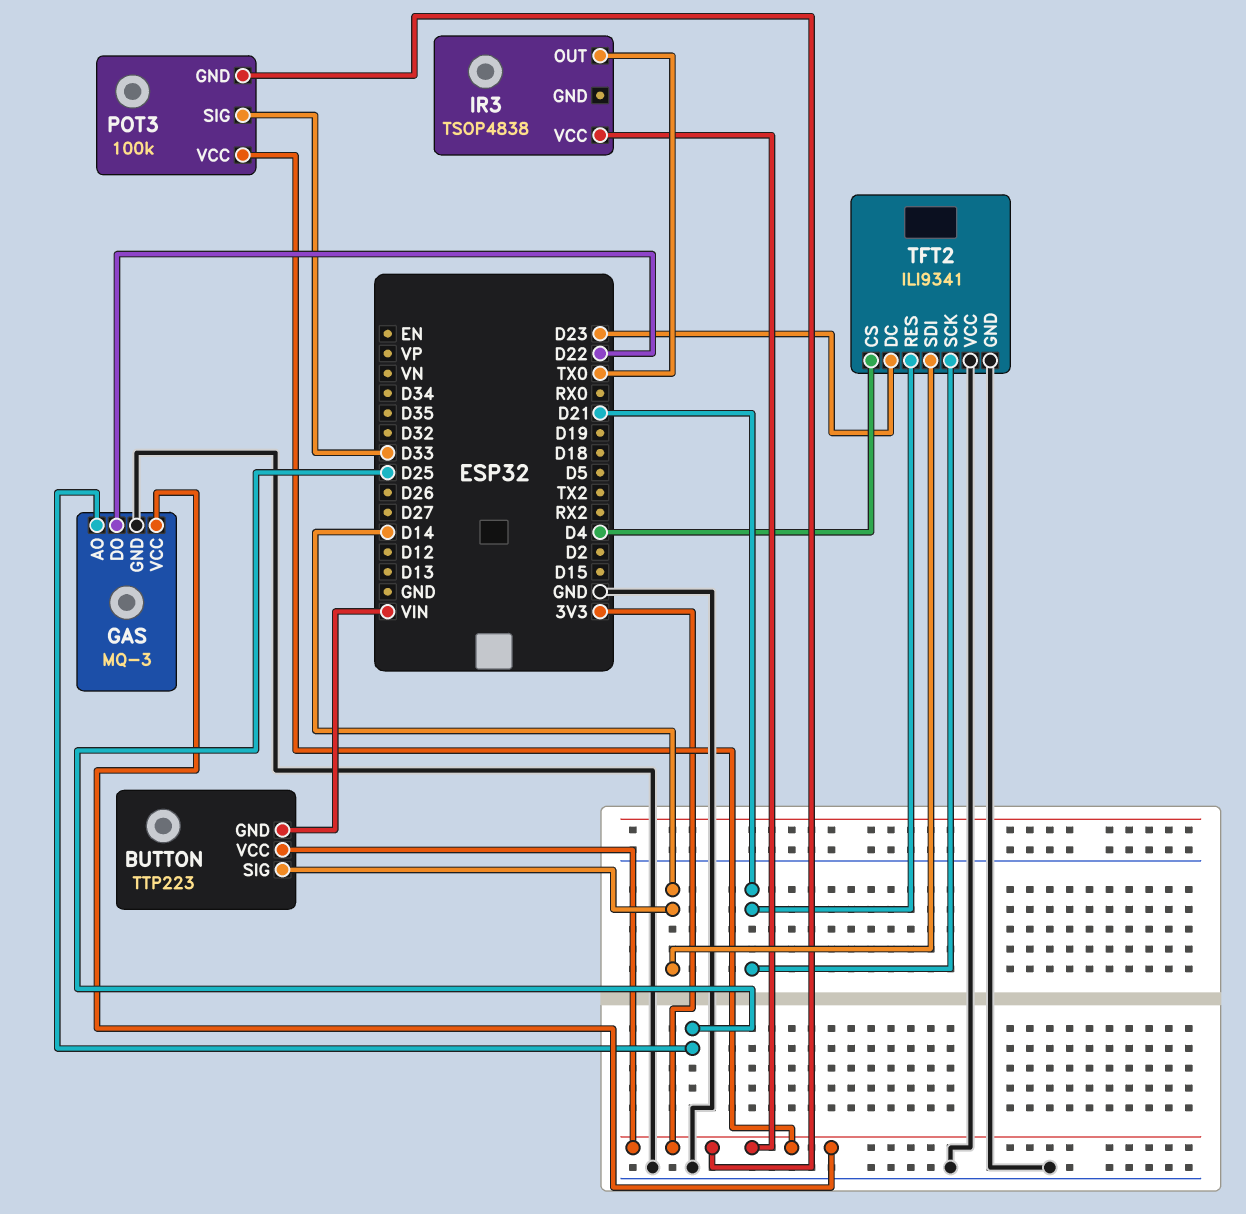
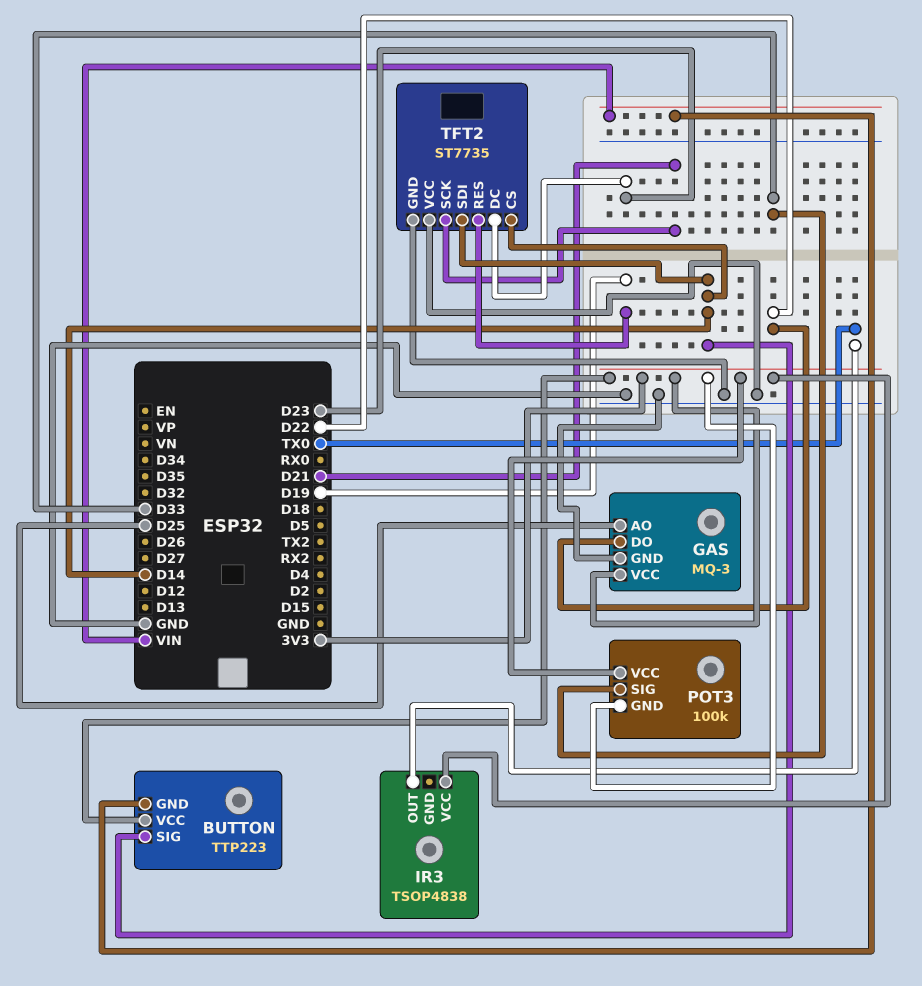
TFT2: ILI9341 -> ST7735
TFT2 pin CS: D4 -> D14
TFT2 pin RES: D21 -> D19

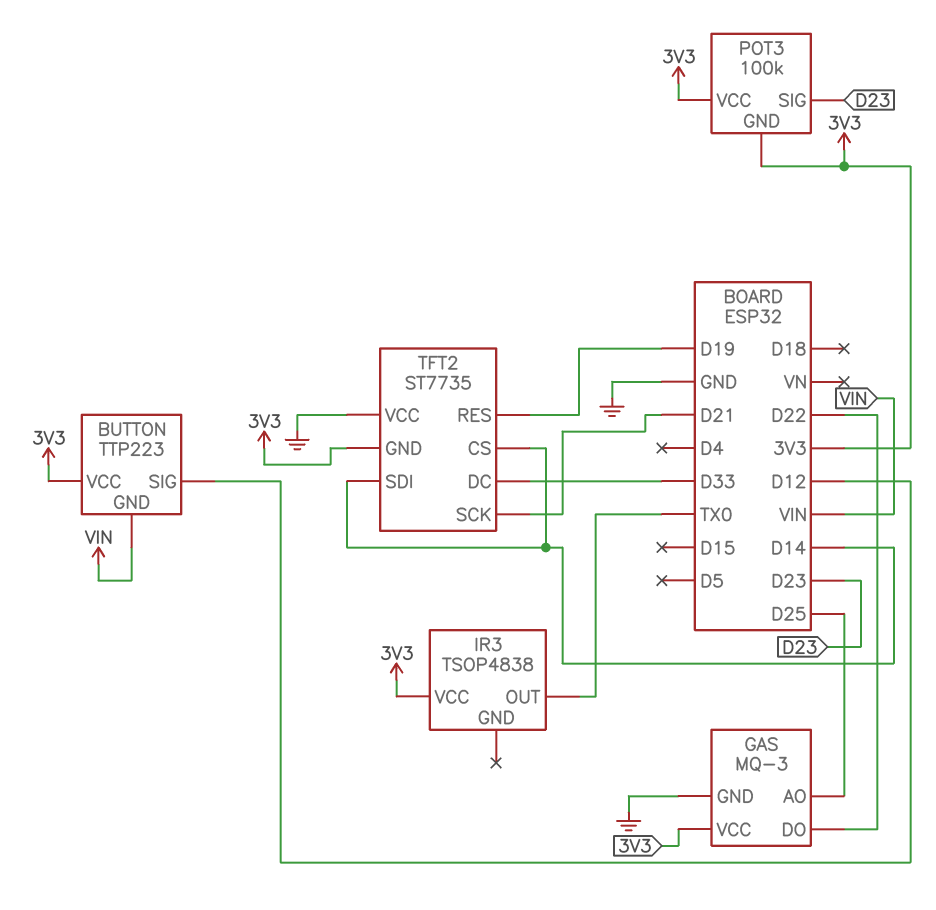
BUTTON pin SIG: D14 -> D12
POT3 pin SIG: D33 -> D23
TFT2 pin DC: D23 -> D33
TFT2 pin GND: GND -> 3V3

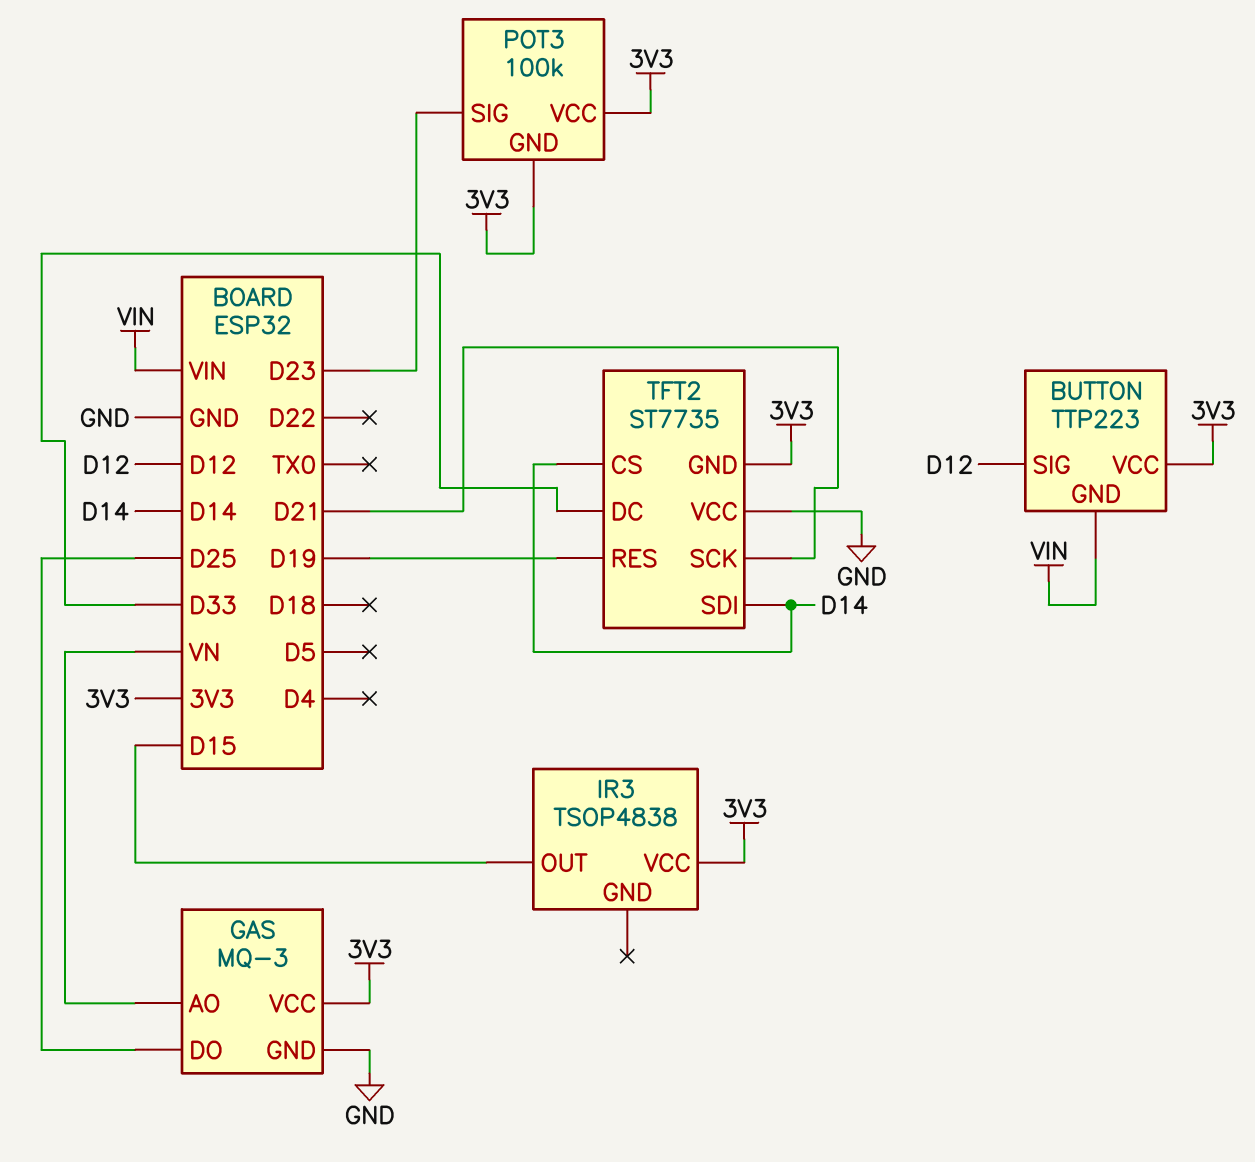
GAS pin AO: D25 -> VN
GAS pin DO: D22 -> D25
IR3 pin OUT: TX0 -> D15

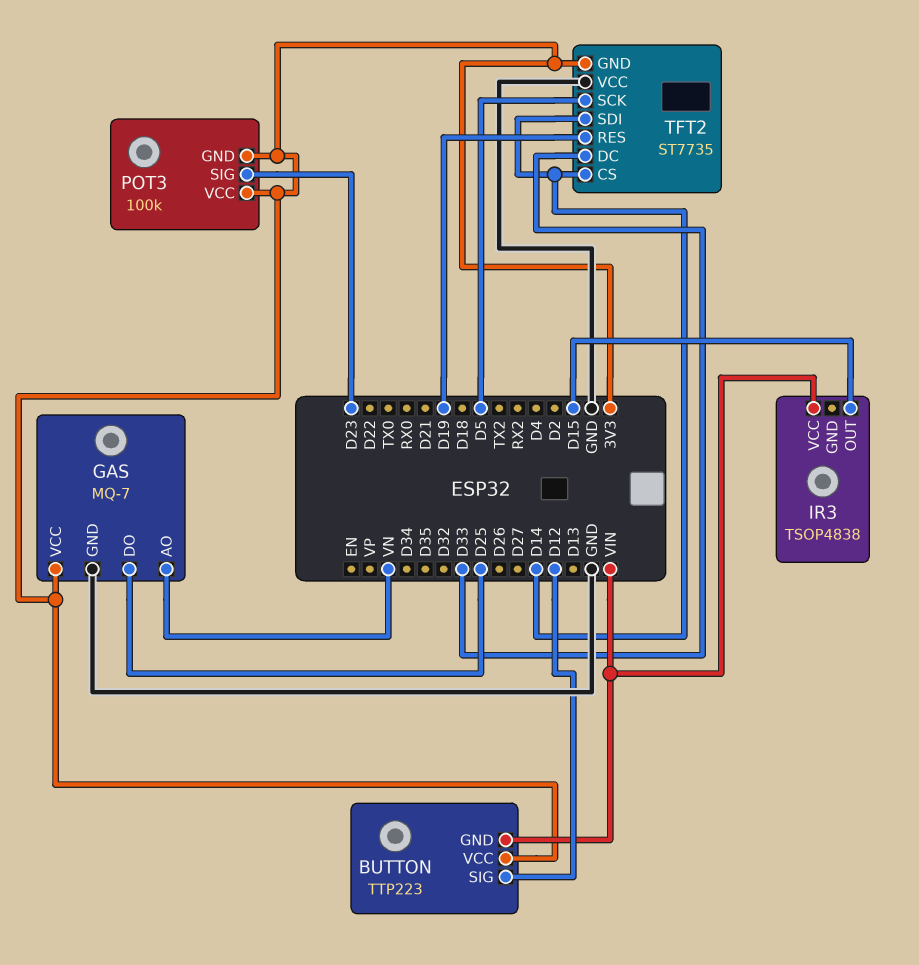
GAS: MQ-3 -> MQ-7
IR3 pin VCC: 3V3 -> VIN
TFT2 pin SCK: D21 -> D5

